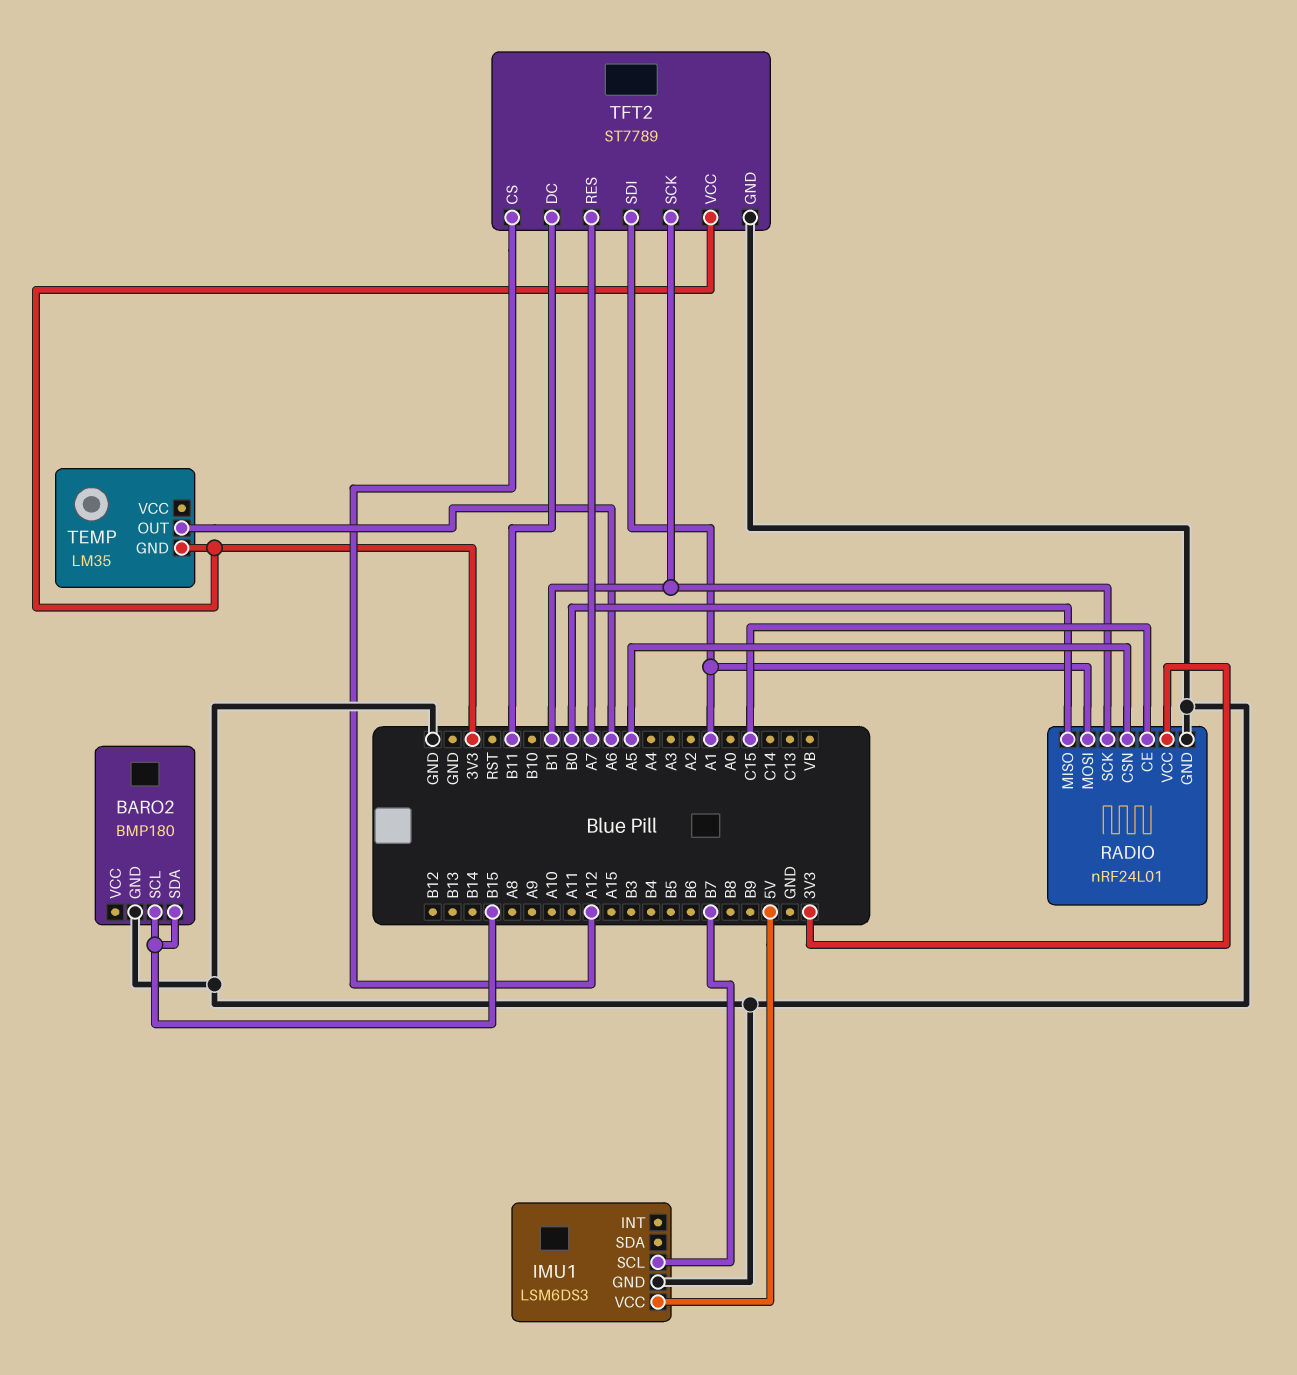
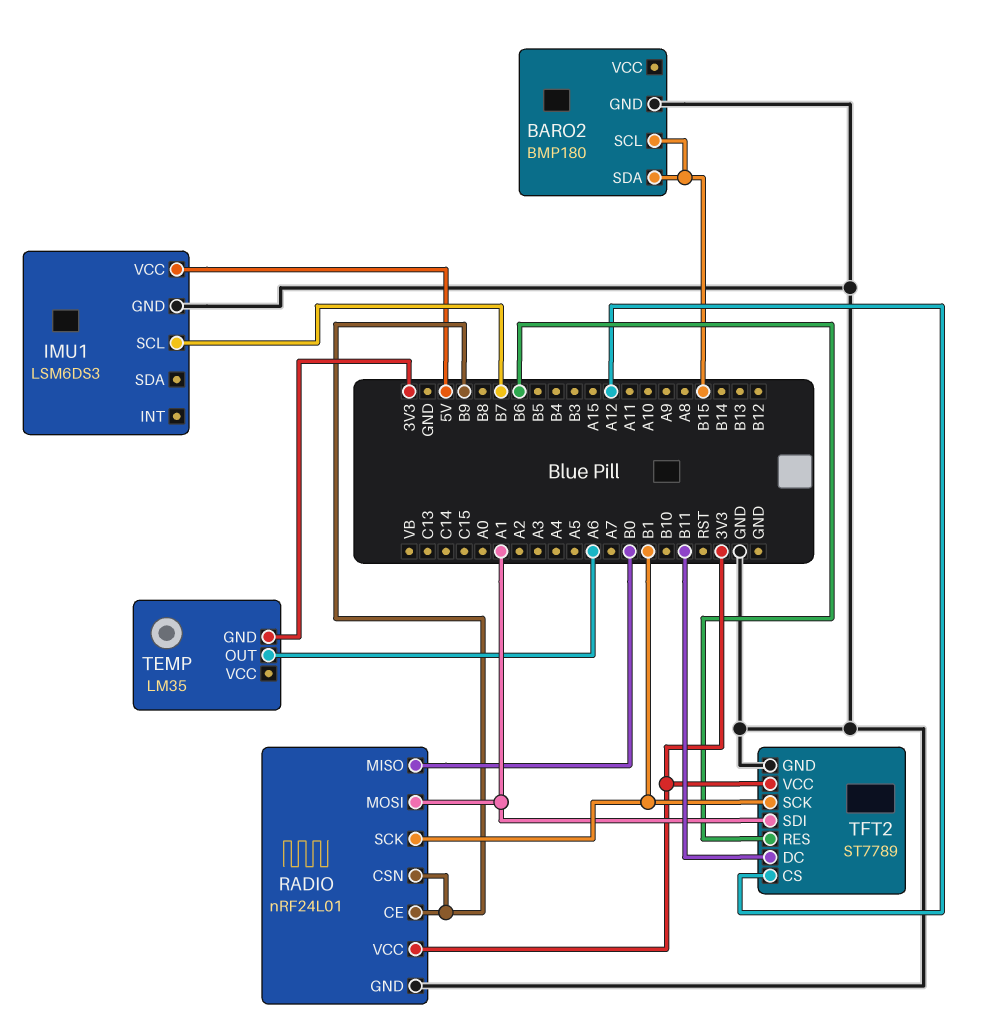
RADIO pin CE: C15 -> B9
RADIO pin CSN: A5 -> B9
TFT2 pin RES: A7 -> B6

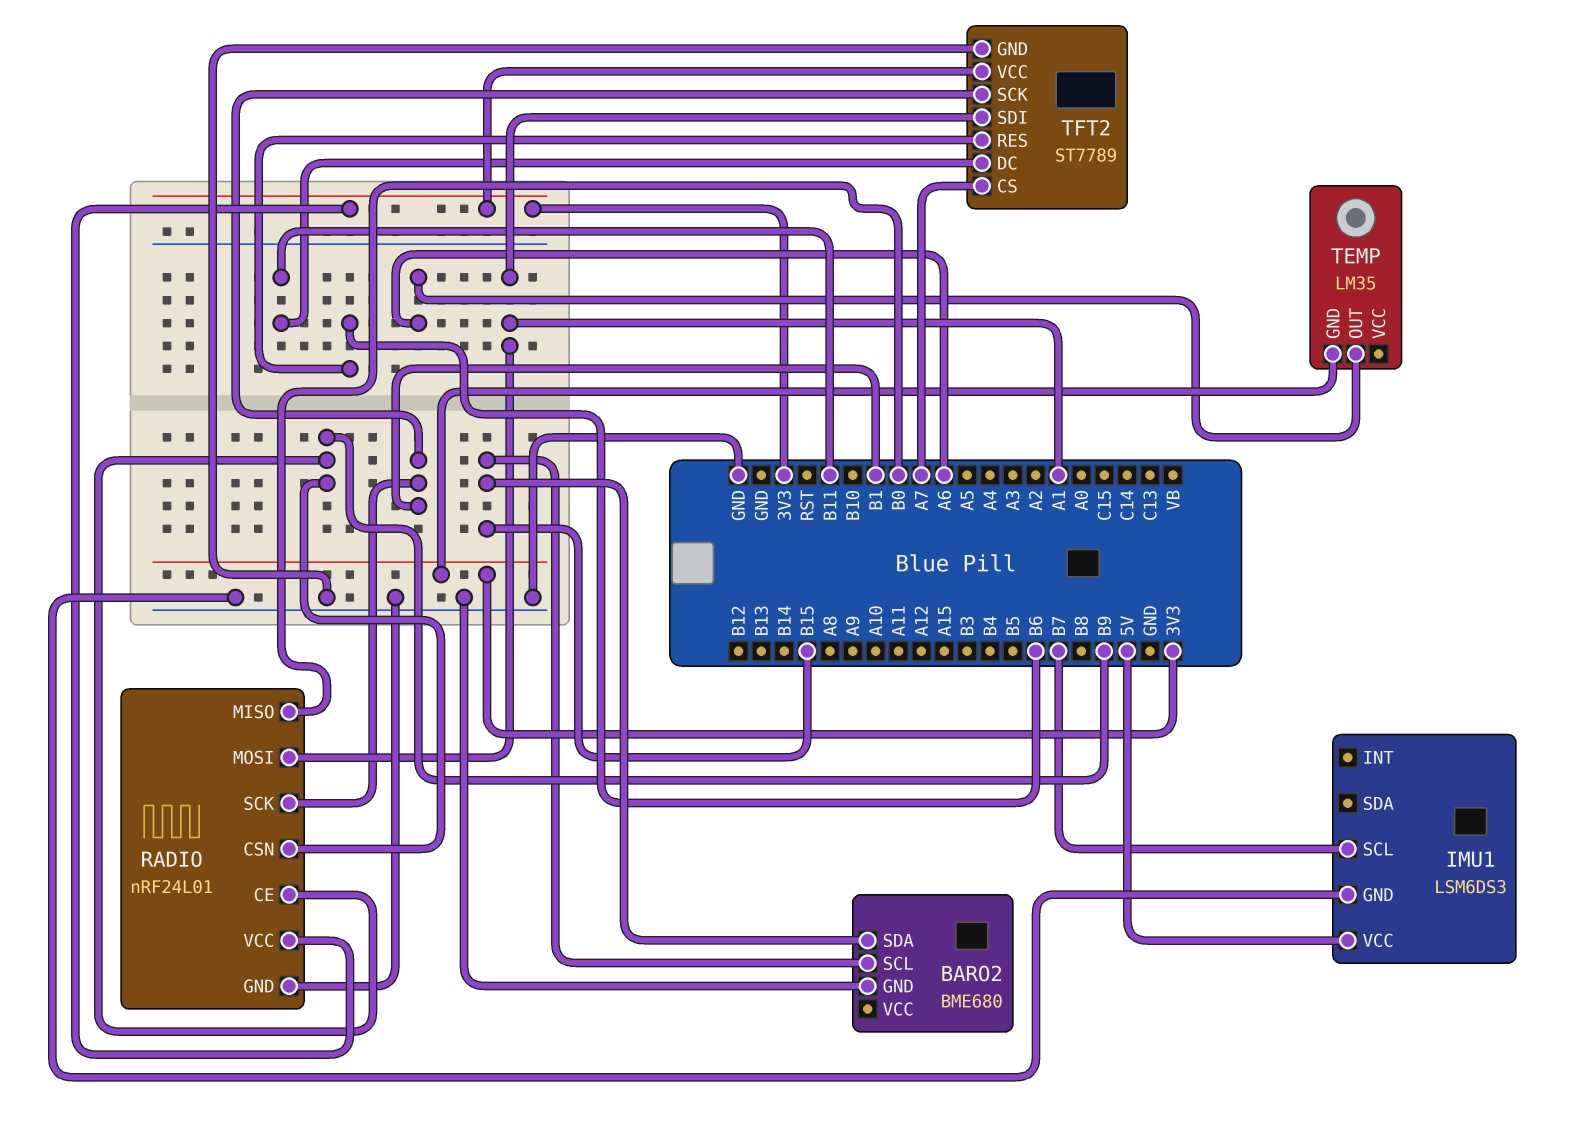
BARO2: BMP180 -> BME680
TFT2 pin CS: A12 -> A7

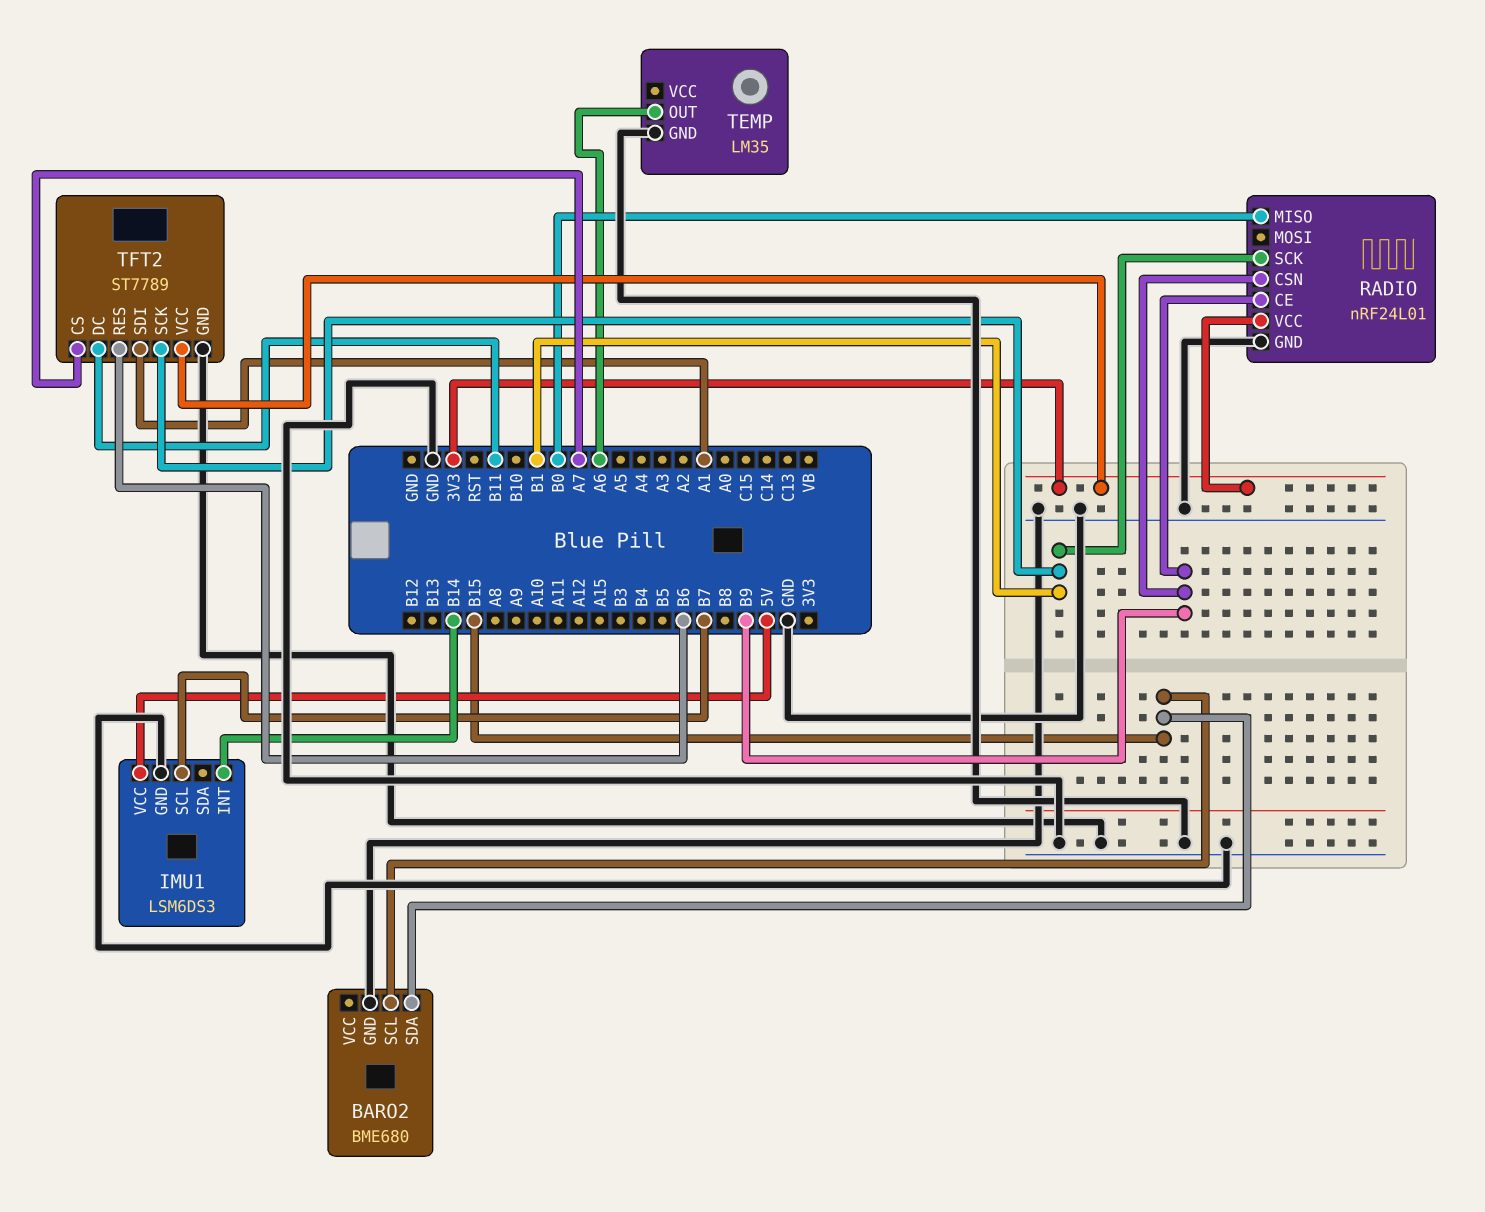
IMU1 pin INT: none -> B14
RADIO pin MOSI: A1 -> none
TEMP pin GND: 3V3 -> GND

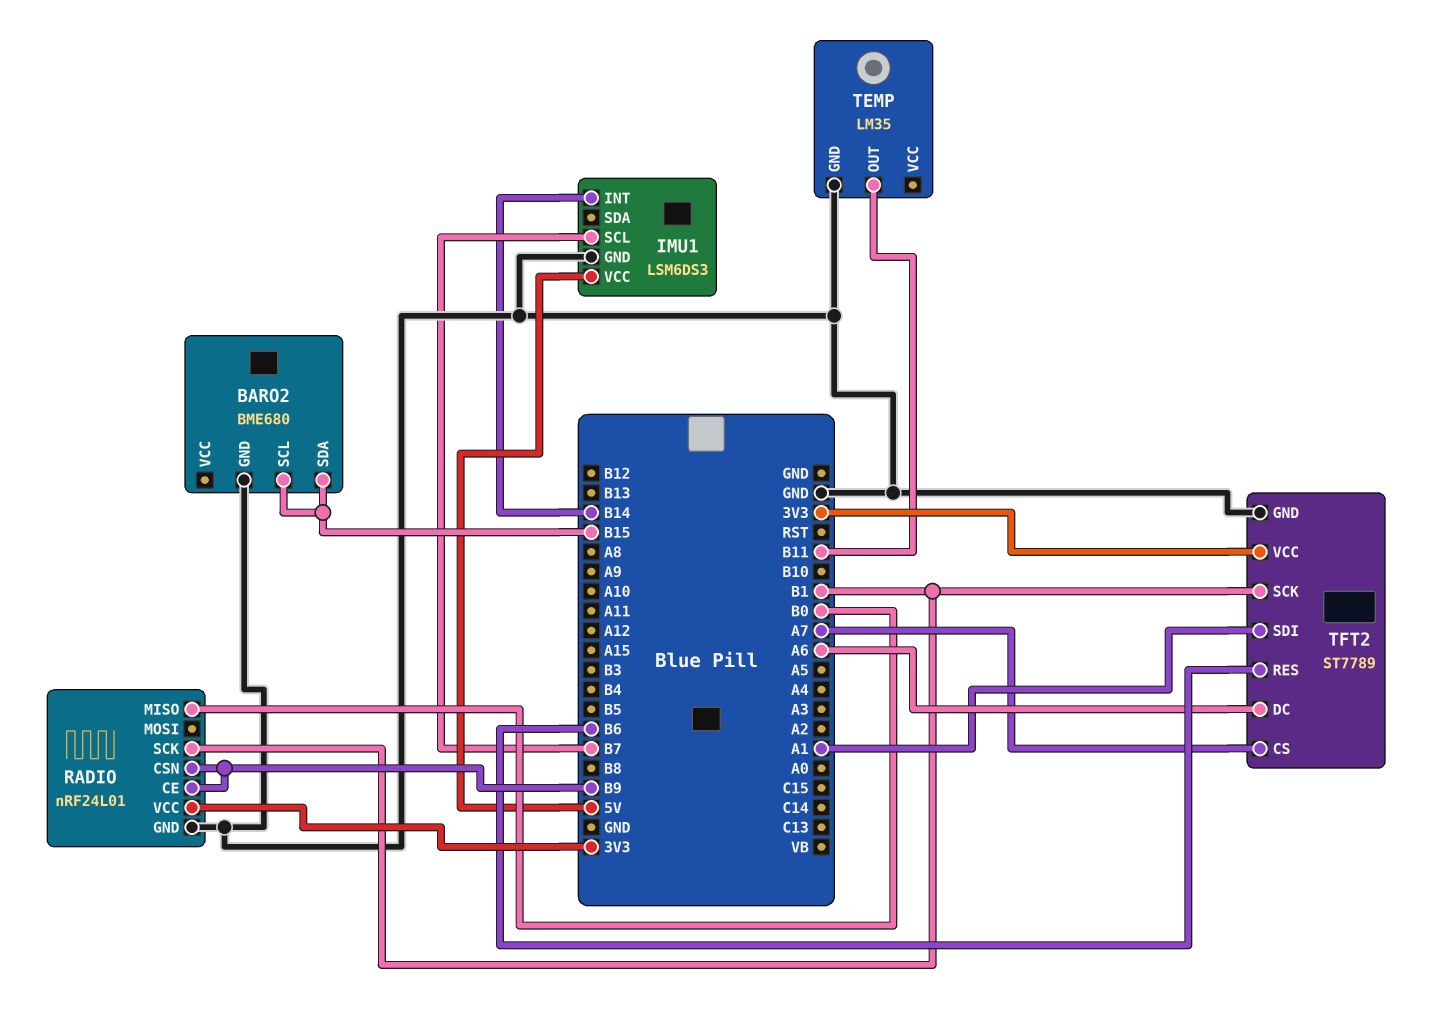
TEMP pin OUT: A6 -> B11
TFT2 pin DC: B11 -> A6

